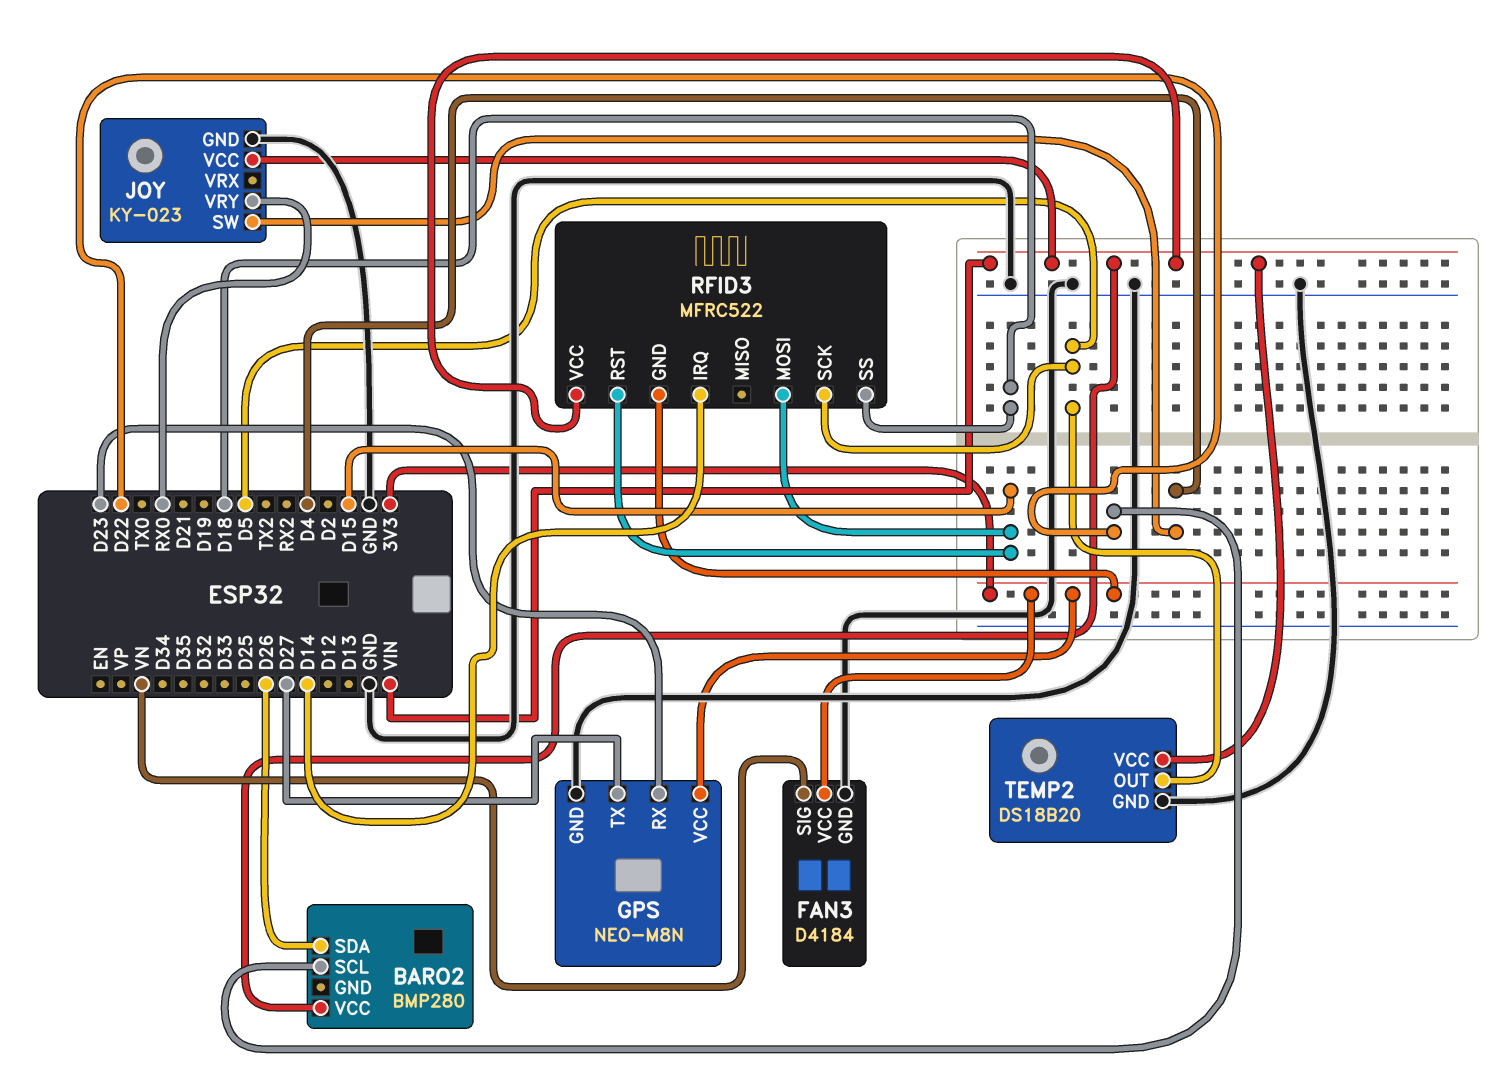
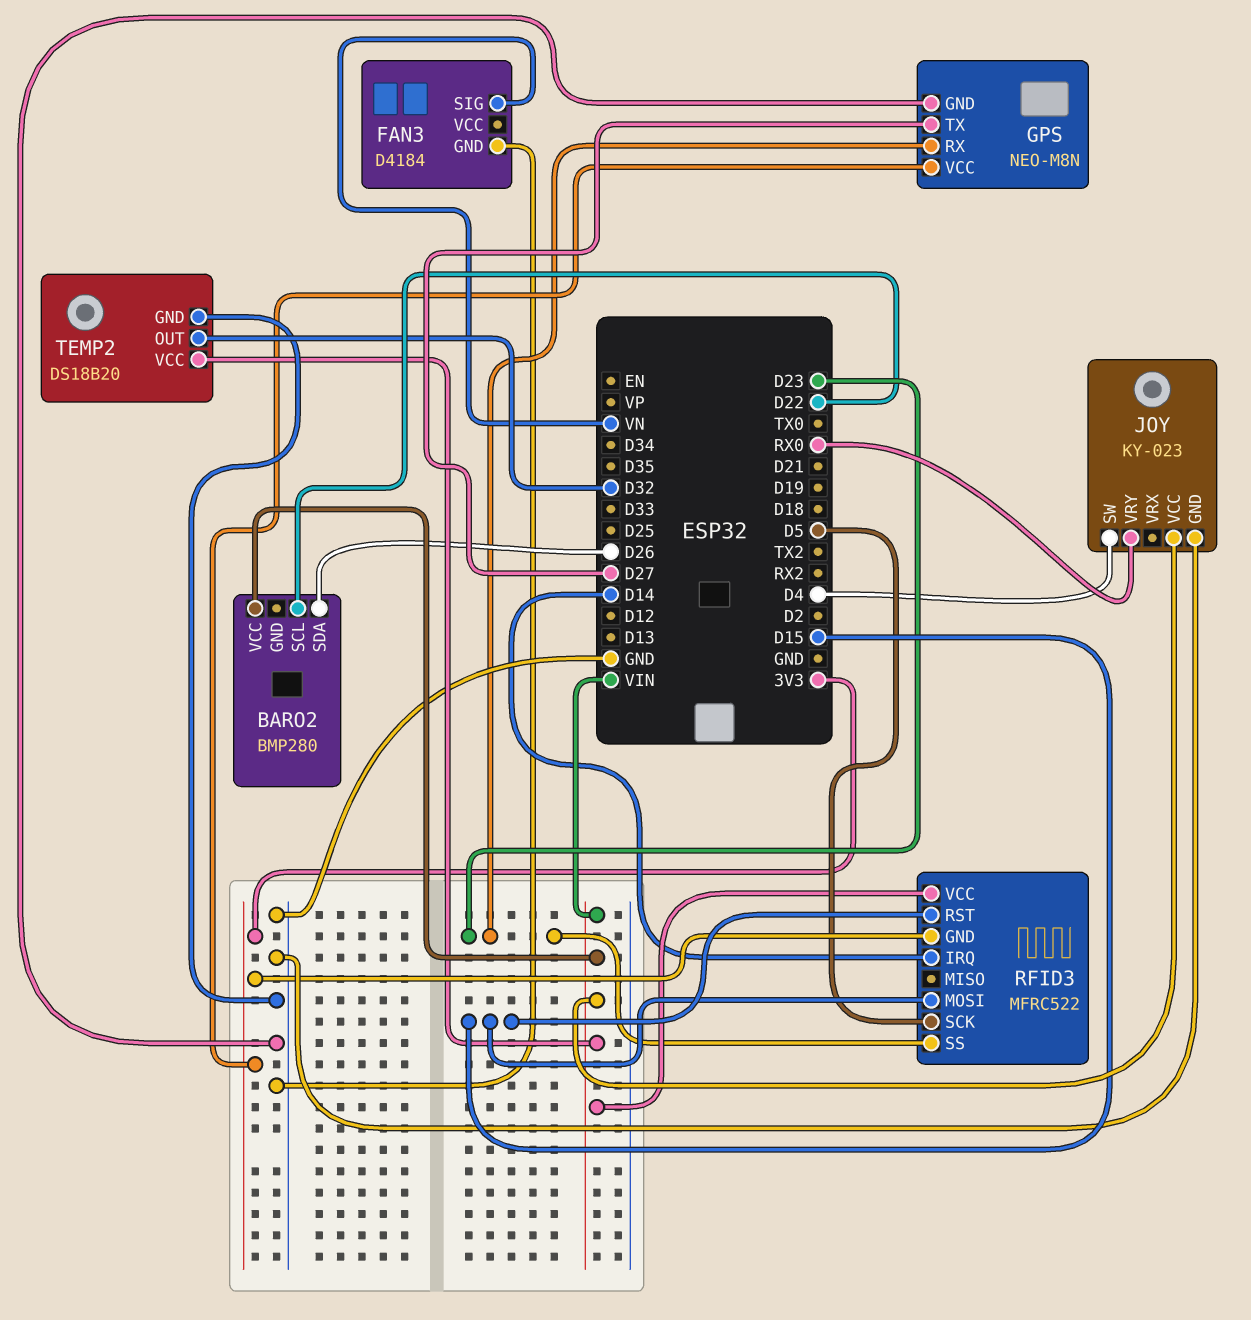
FAN3 pin VCC: 3V3 -> none
RFID3 pin SS: D18 -> D23
TEMP2 pin OUT: D5 -> D32

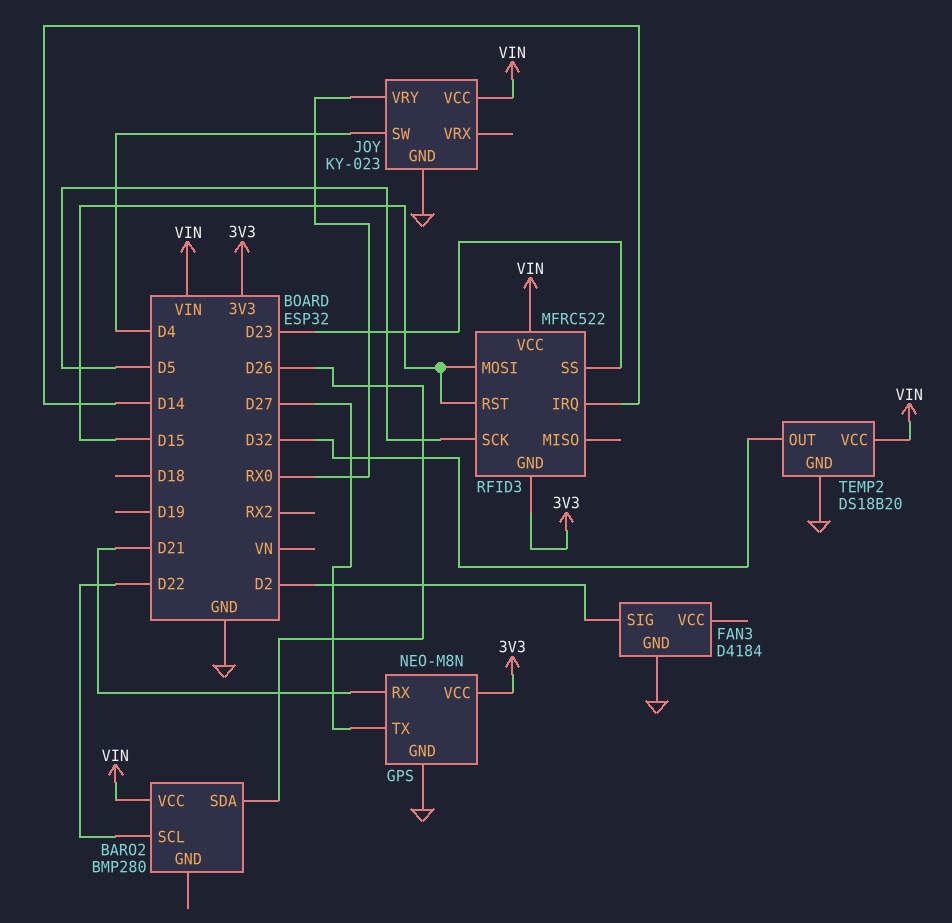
FAN3 pin SIG: VN -> D2
GPS pin RX: D23 -> D21

